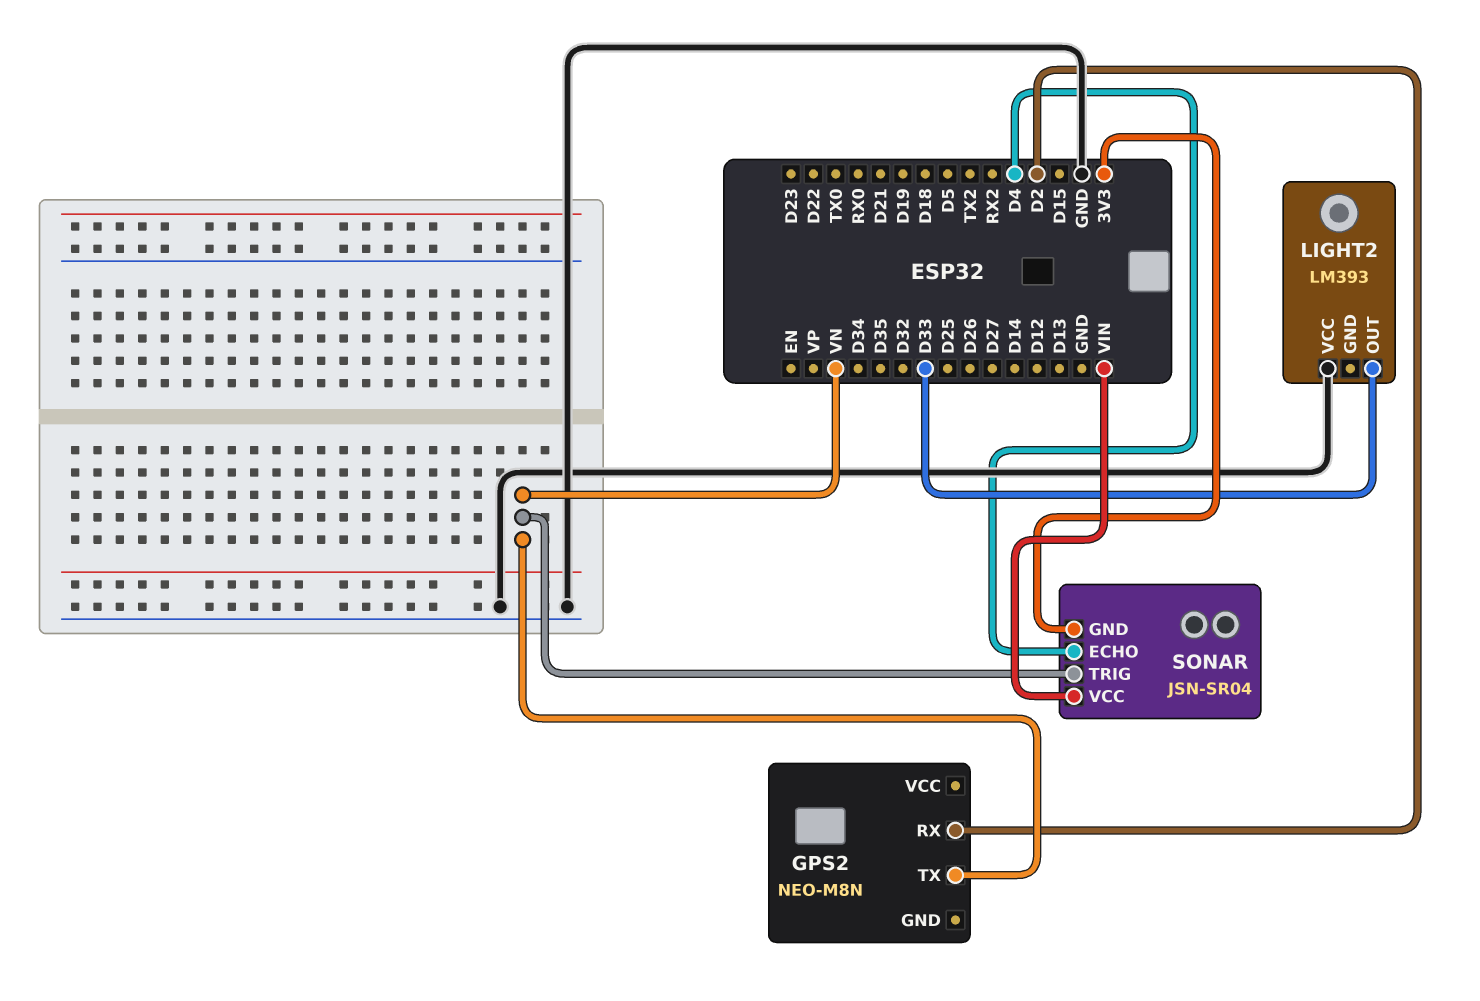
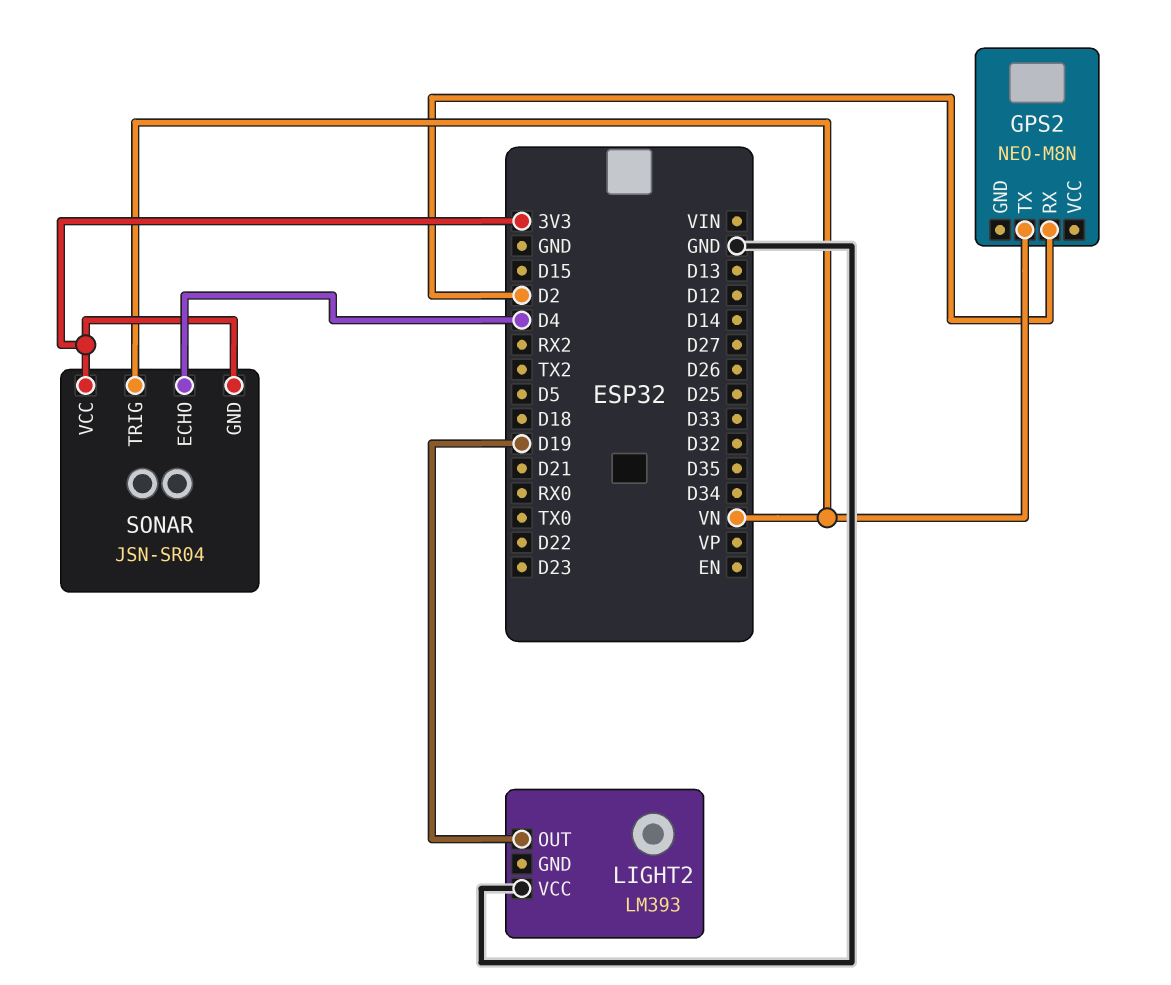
LIGHT2 pin OUT: D33 -> D19
SONAR pin VCC: VIN -> 3V3

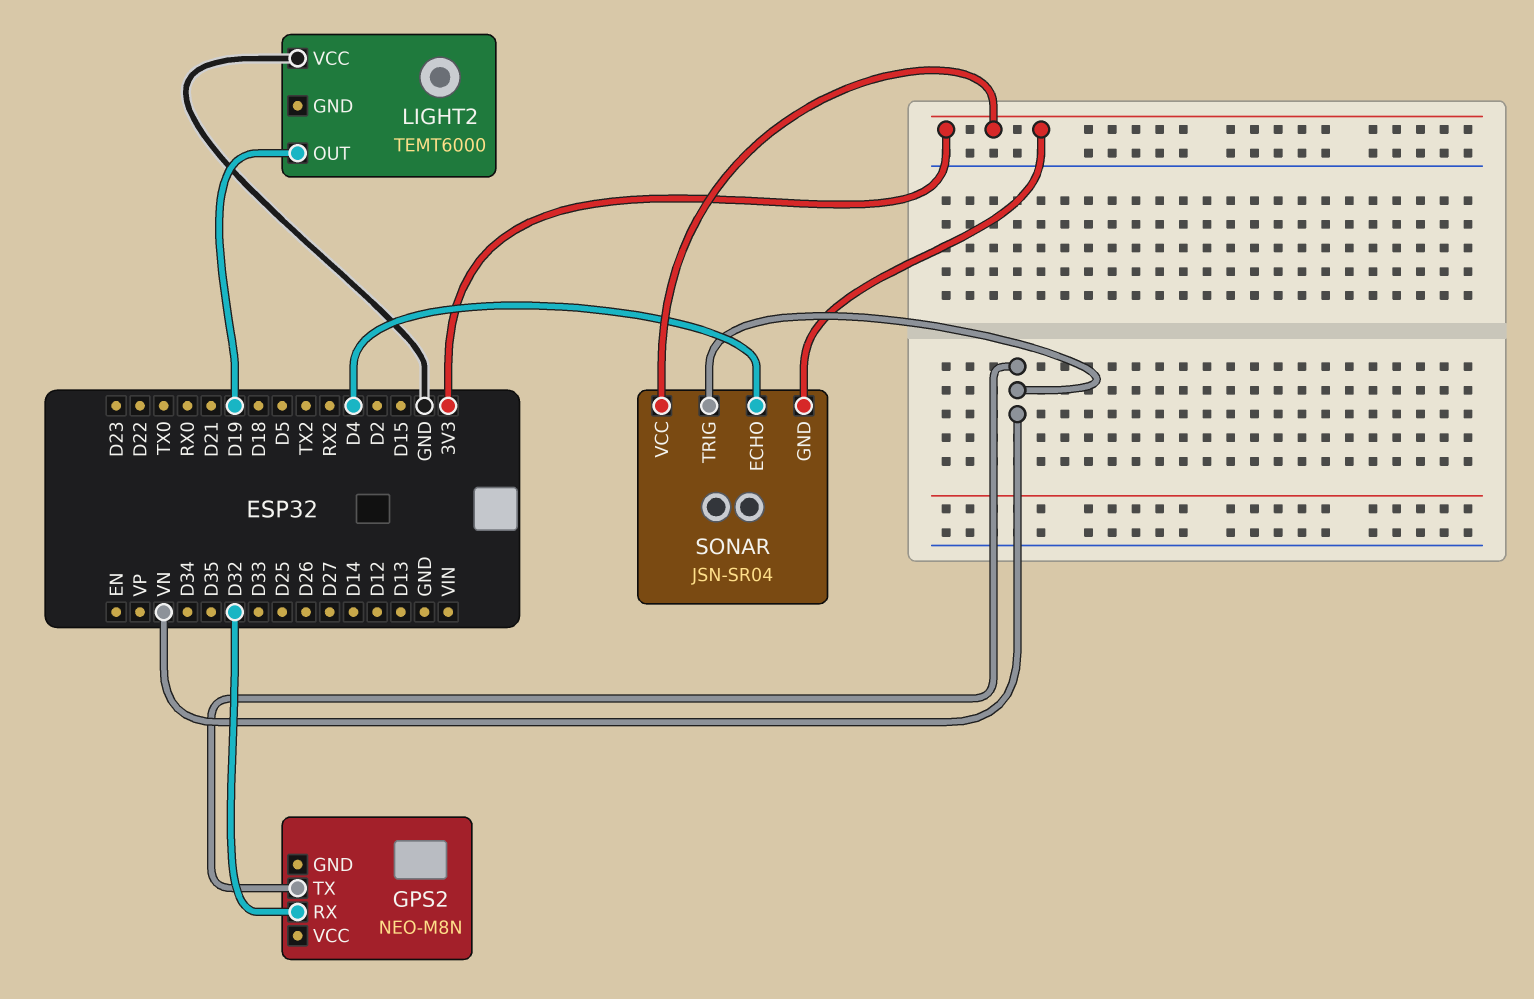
GPS2 pin RX: D2 -> D32
LIGHT2: LM393 -> TEMT6000

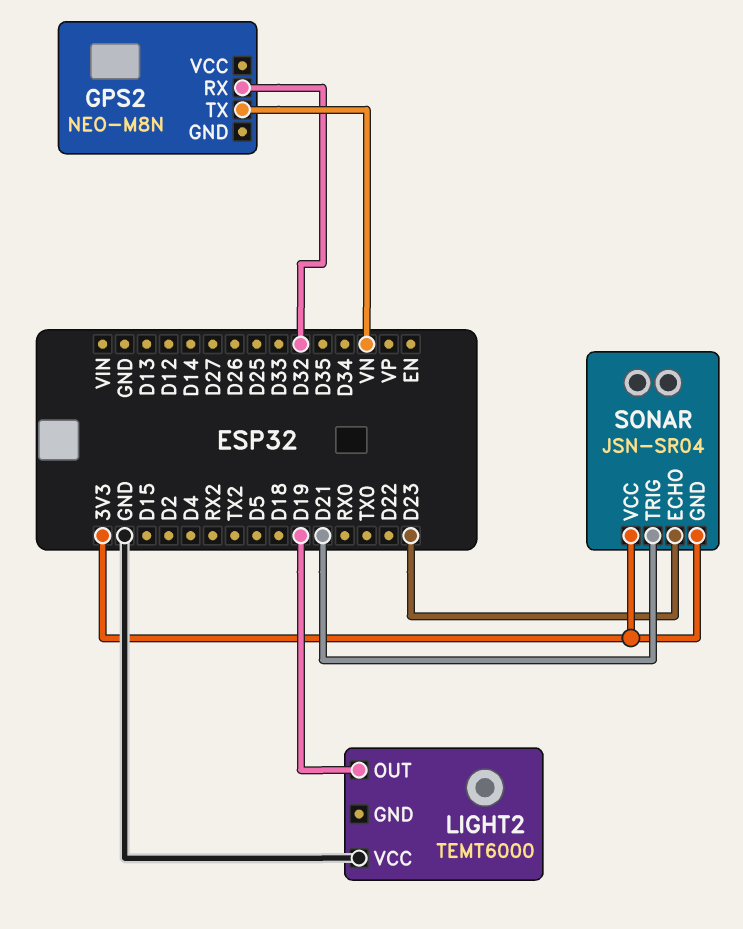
SONAR pin ECHO: D4 -> D23
SONAR pin TRIG: VN -> D21

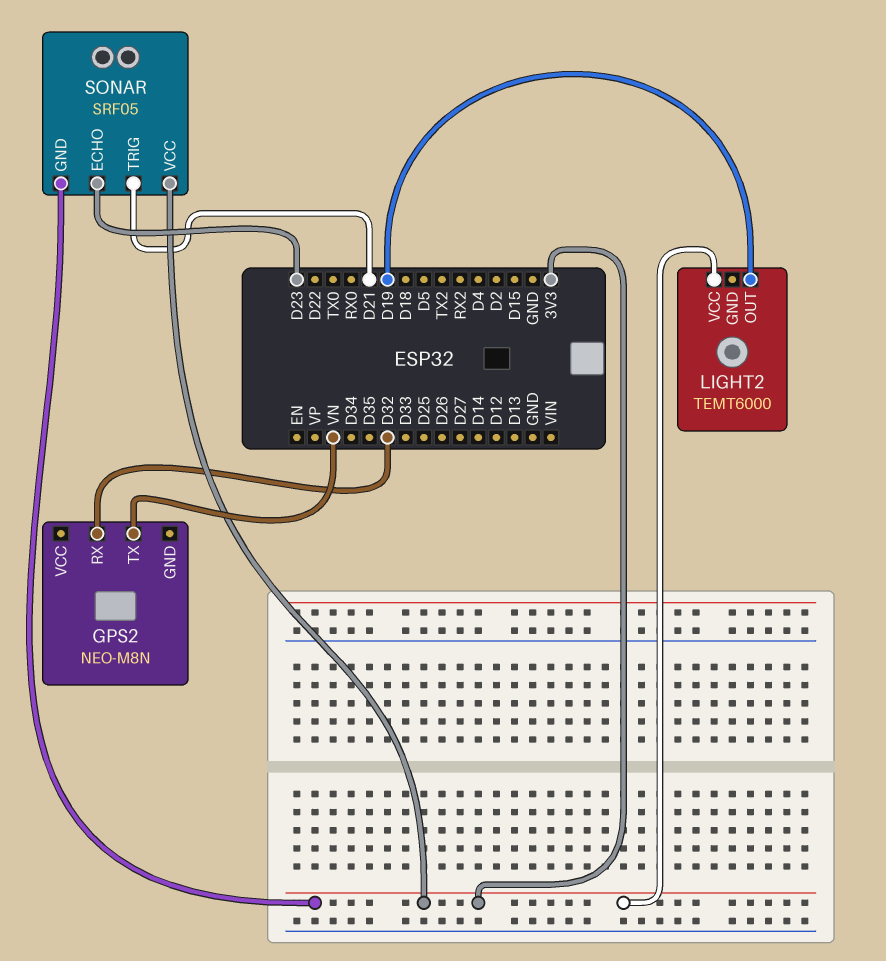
LIGHT2 pin VCC: GND -> 3V3
SONAR: JSN-SR04 -> SRF05

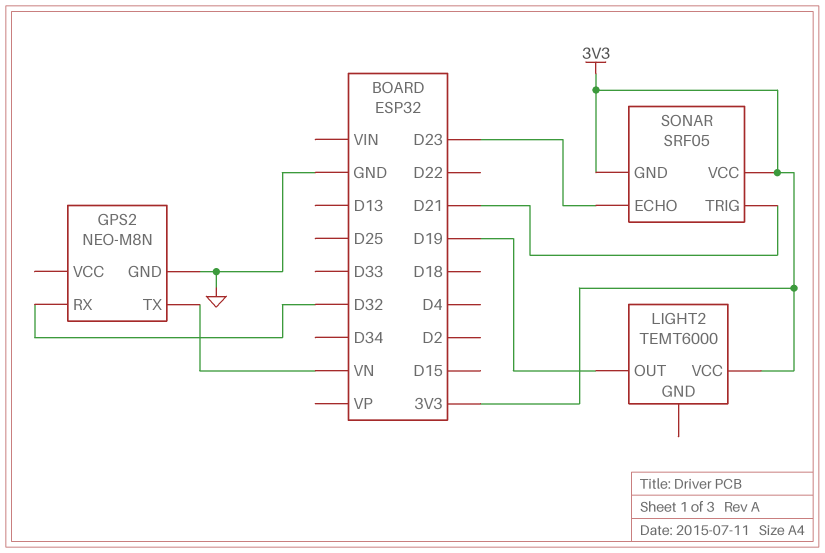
GPS2 pin GND: none -> GND

